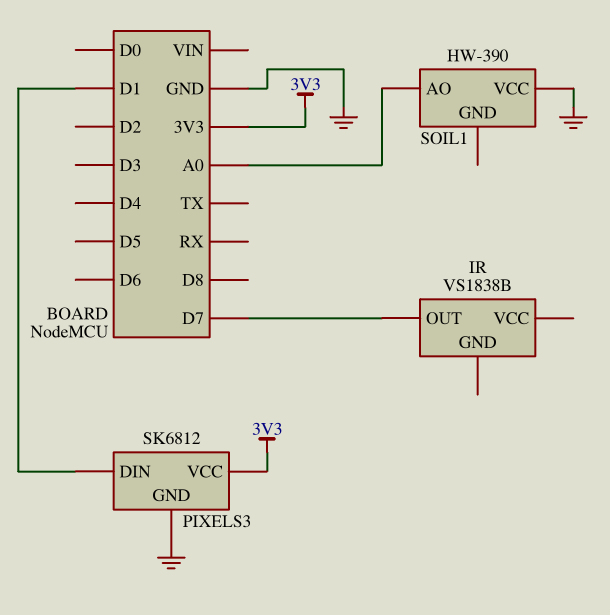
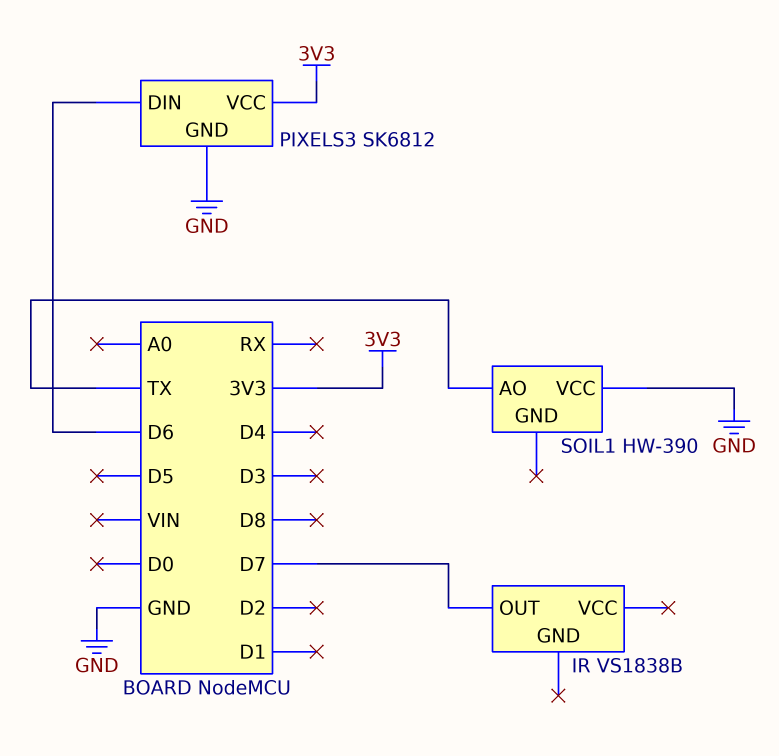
PIXELS3 pin DIN: D1 -> D6
SOIL1 pin AO: A0 -> TX

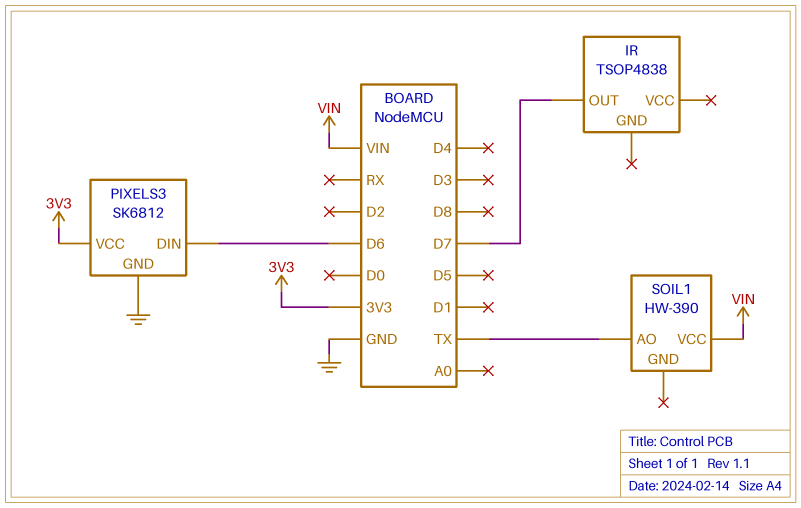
IR: VS1838B -> TSOP4838
SOIL1 pin VCC: GND -> VIN

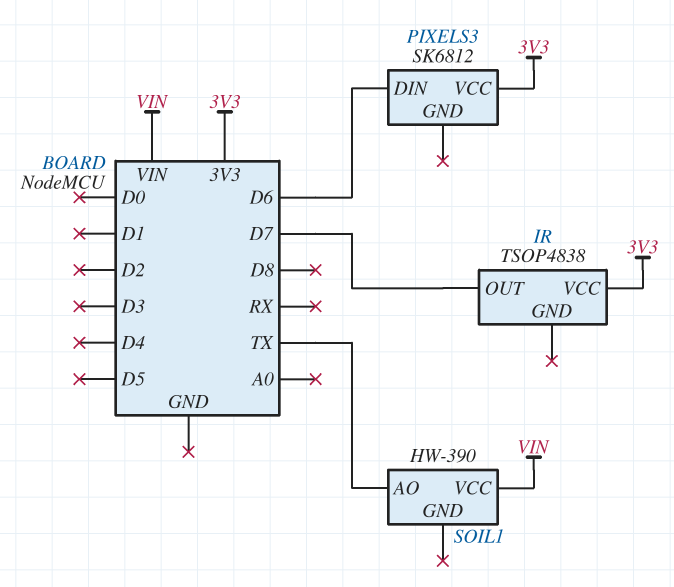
IR pin VCC: none -> 3V3
PIXELS3 pin GND: GND -> none

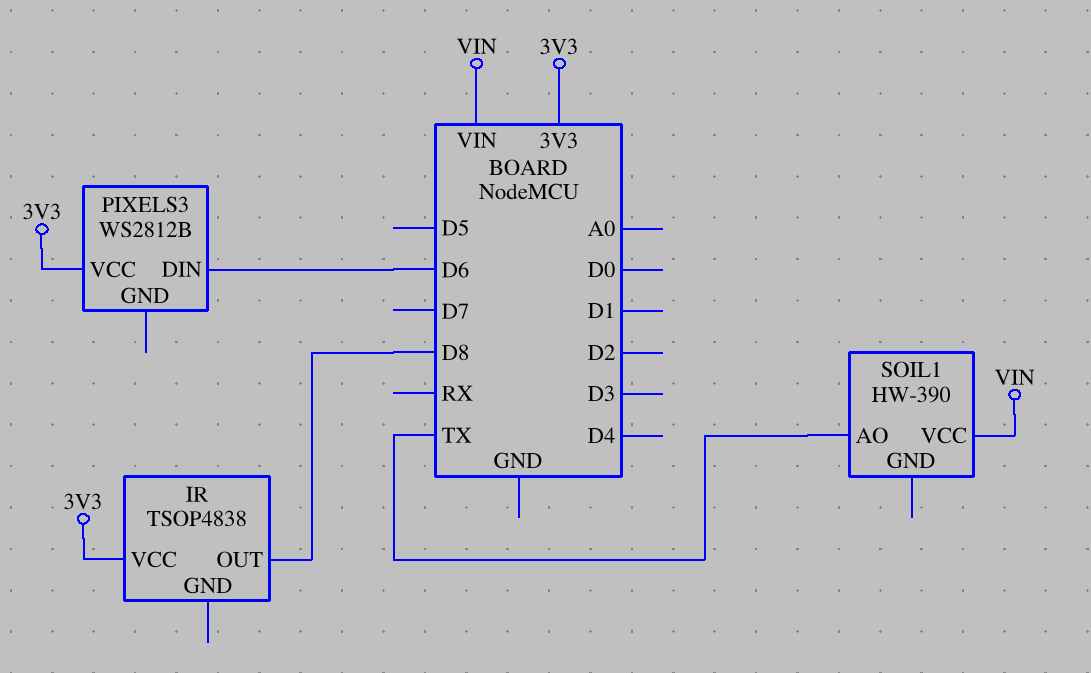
IR pin OUT: D7 -> D8
PIXELS3: SK6812 -> WS2812B

